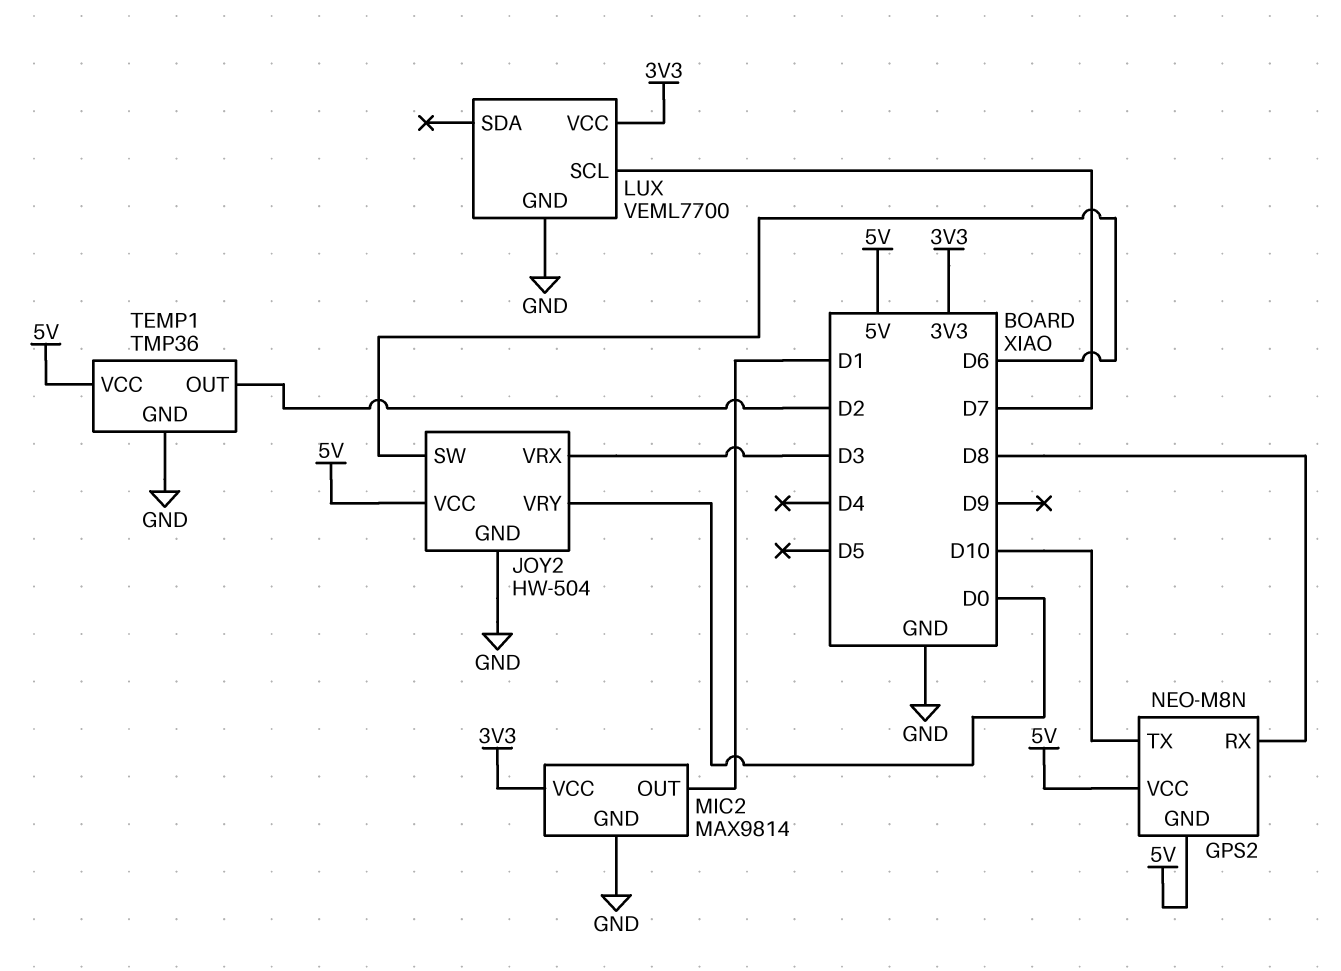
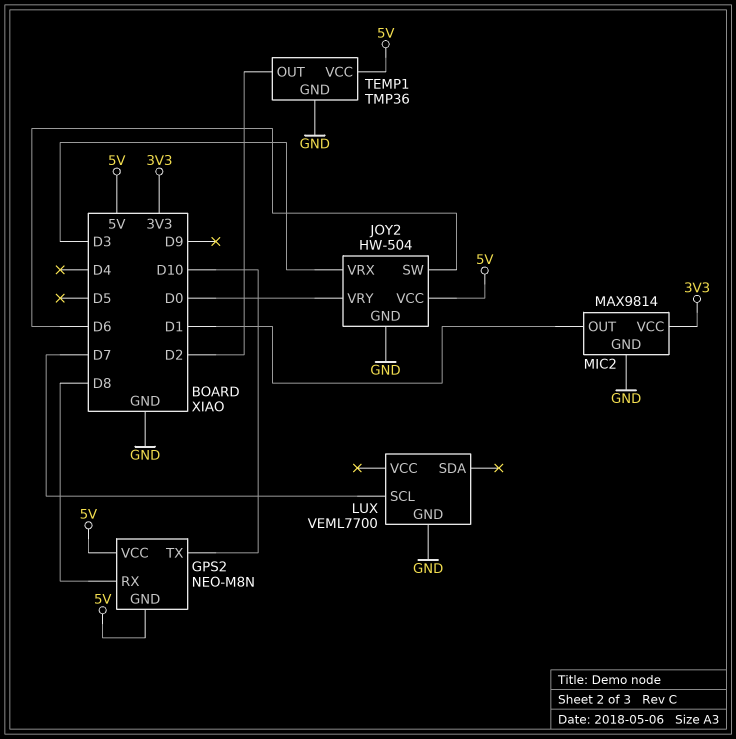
LUX pin VCC: 3V3 -> none

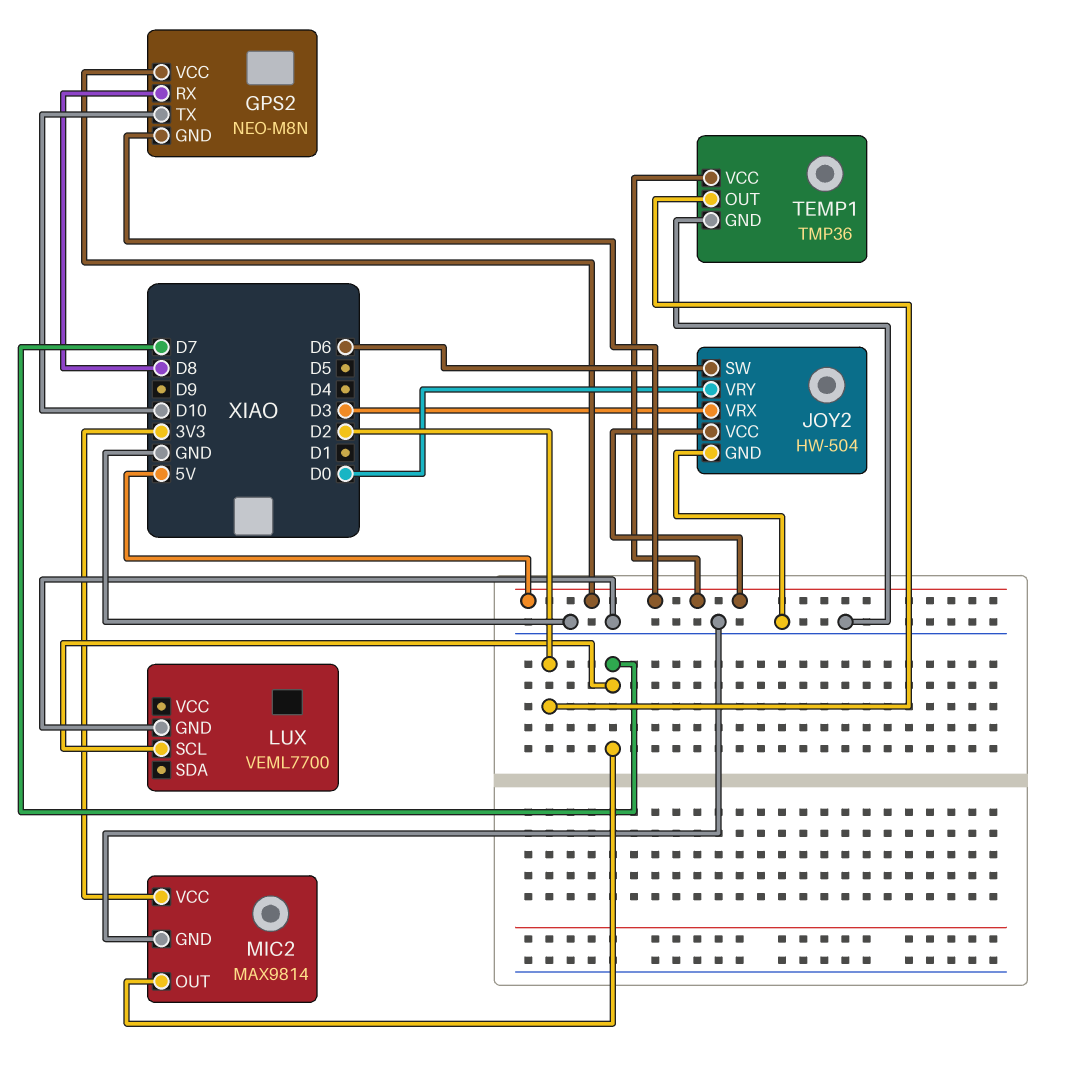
MIC2 pin OUT: D1 -> D7

